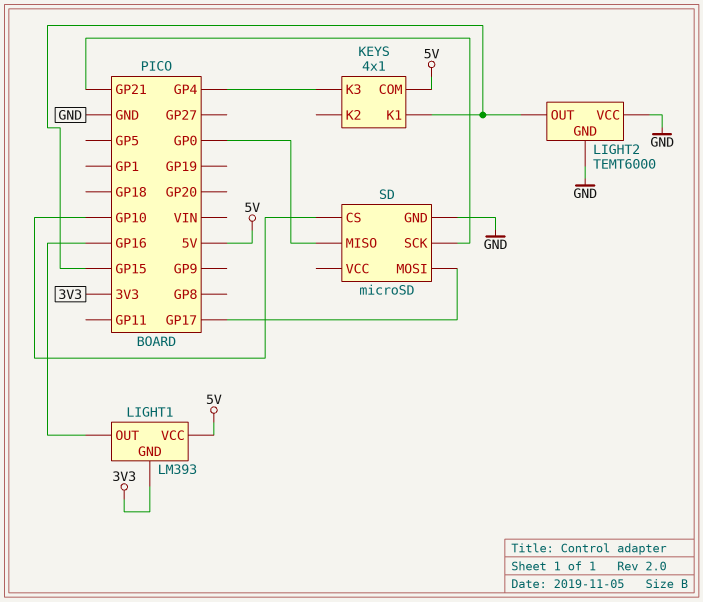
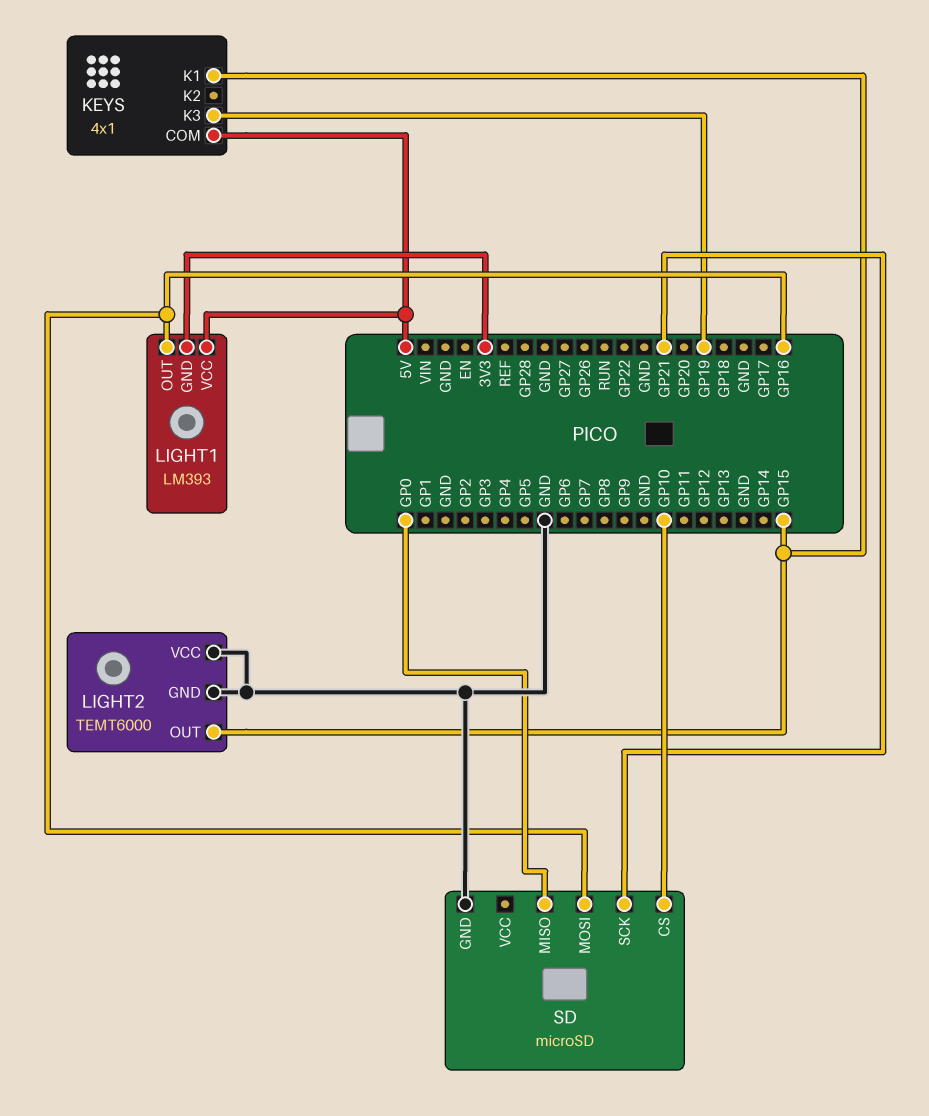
KEYS pin K3: GP4 -> GP19
SD pin MOSI: GP17 -> GP16

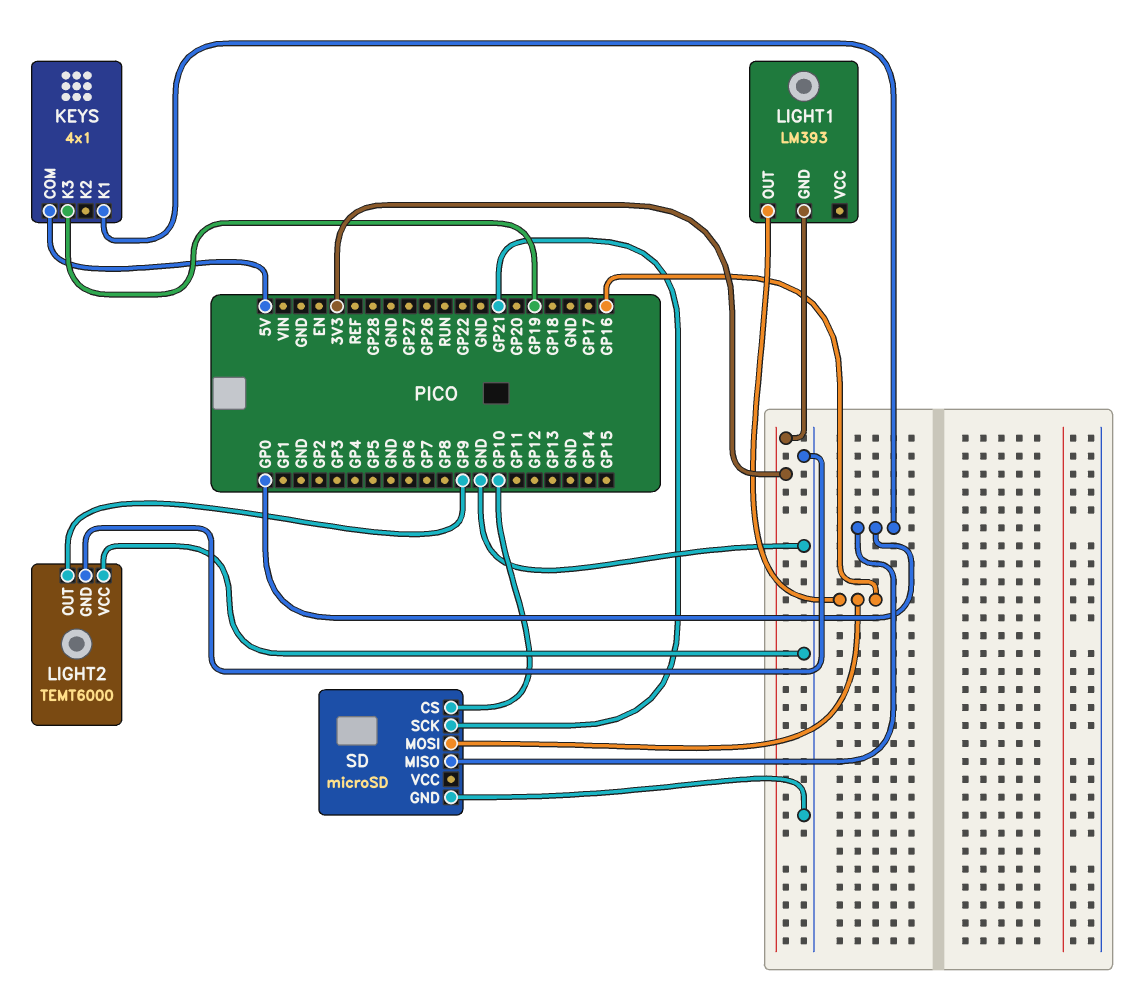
KEYS pin K1: GP15 -> GP0
LIGHT1 pin VCC: 5V -> none
LIGHT2 pin OUT: GP15 -> GP9

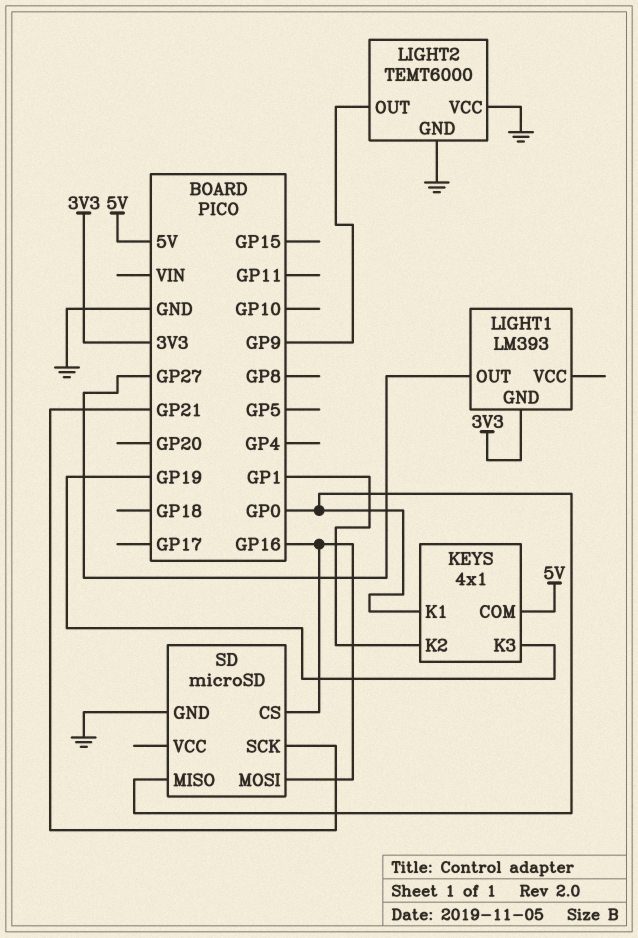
KEYS pin K2: none -> GP1
LIGHT1 pin OUT: GP16 -> GP27
SD pin CS: GP10 -> GP16

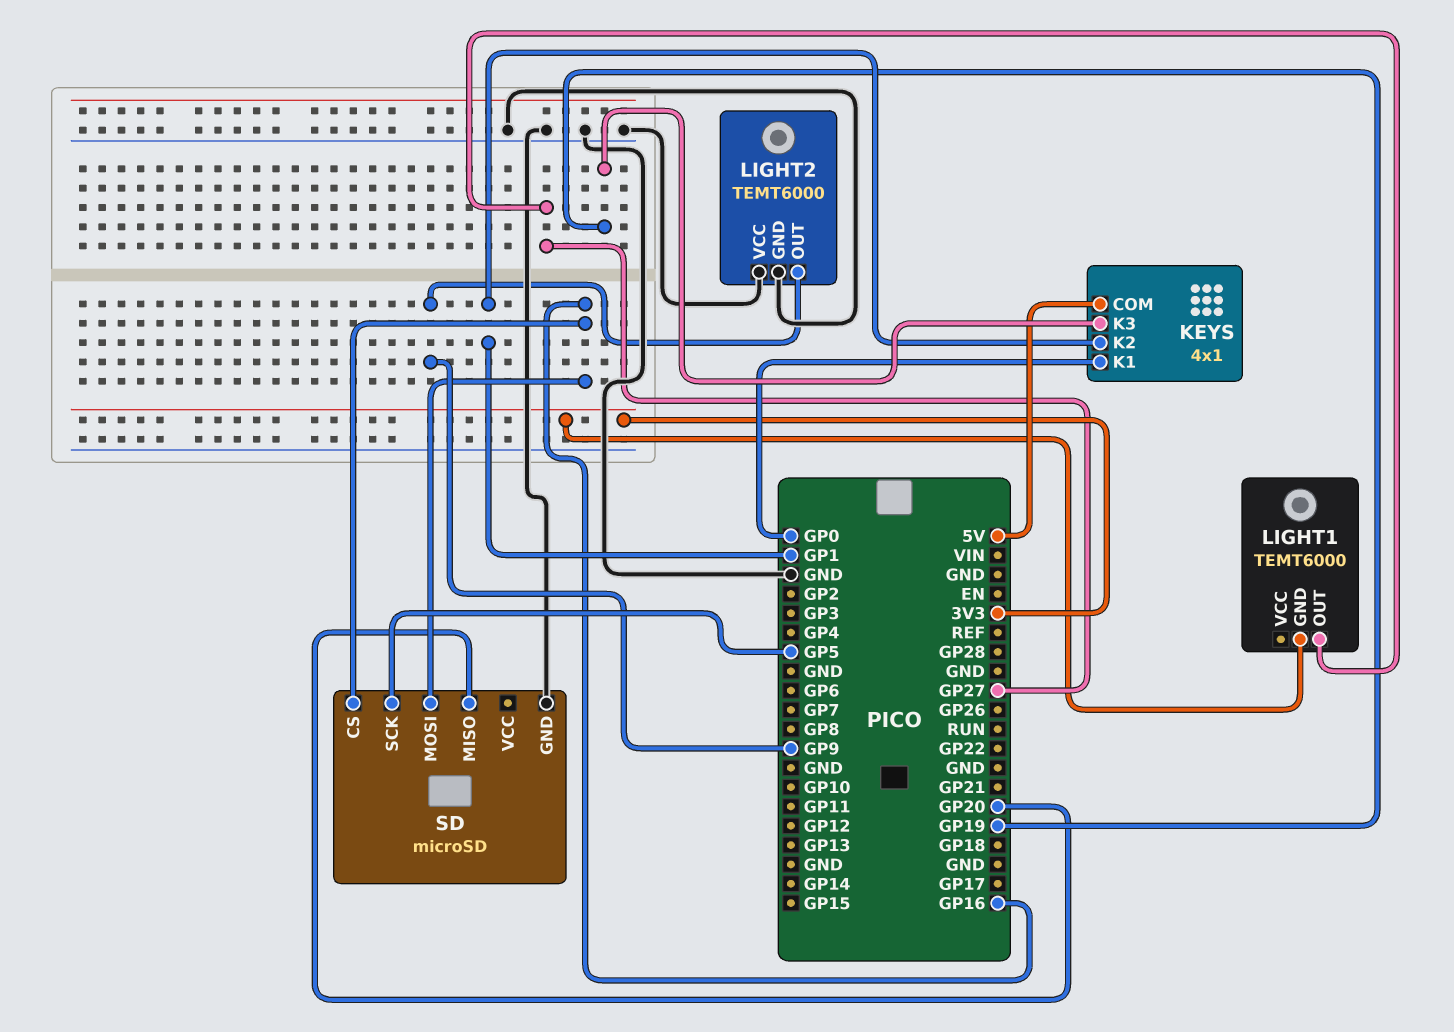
LIGHT1: LM393 -> TEMT6000
SD pin MISO: GP0 -> GP20
SD pin SCK: GP21 -> GP5

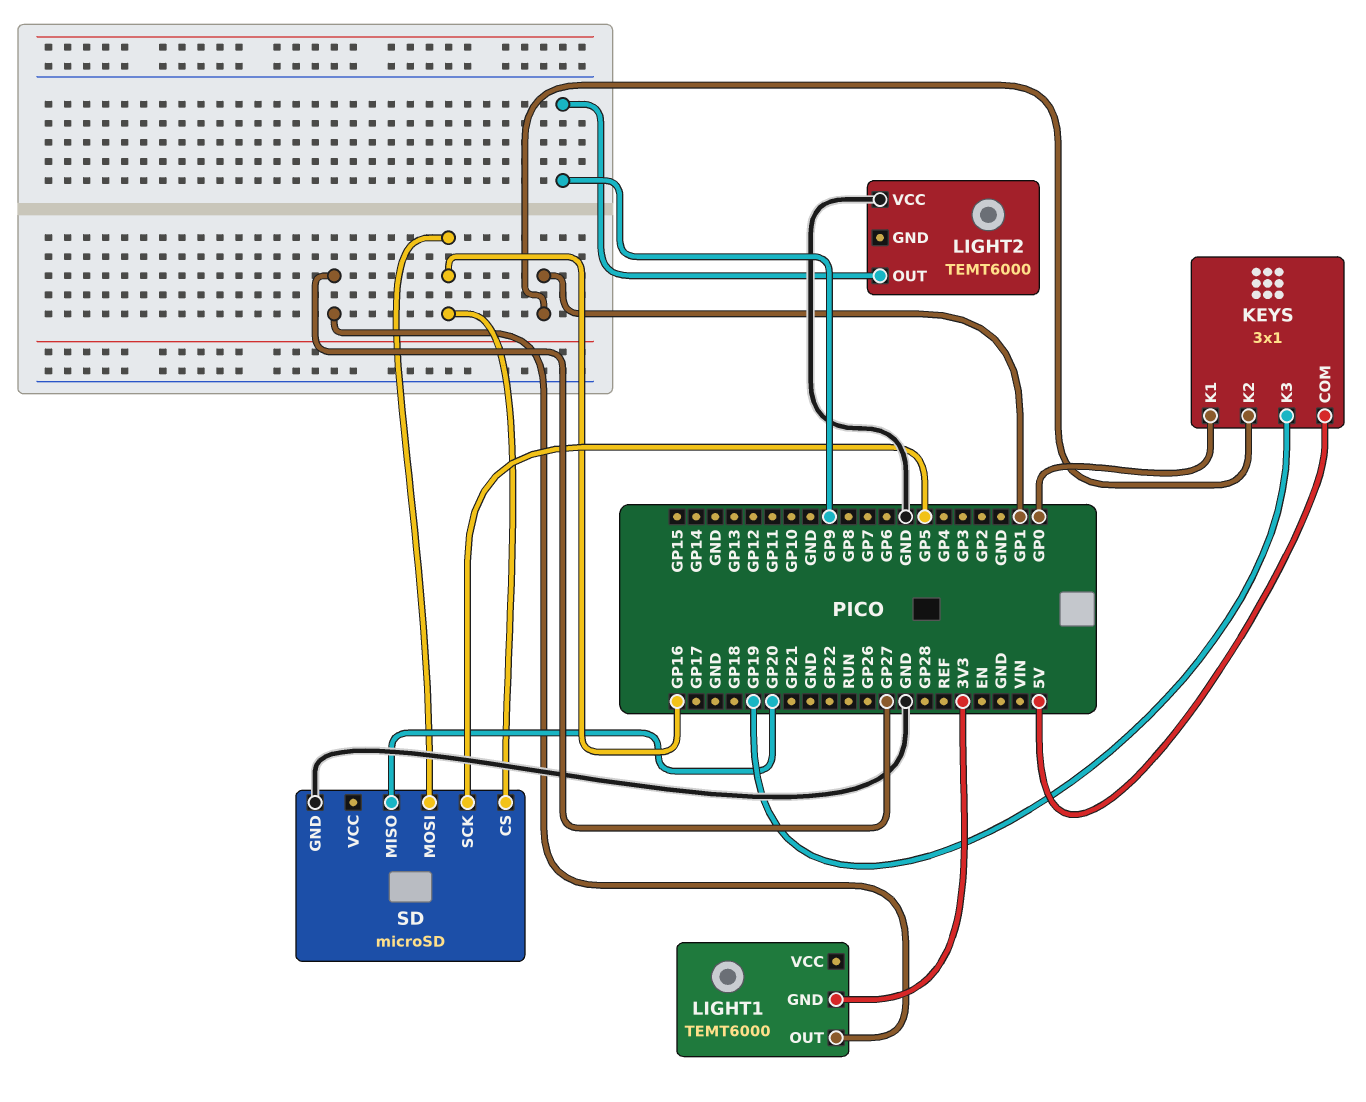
KEYS: 4x1 -> 3x1
LIGHT2 pin GND: GND -> none

